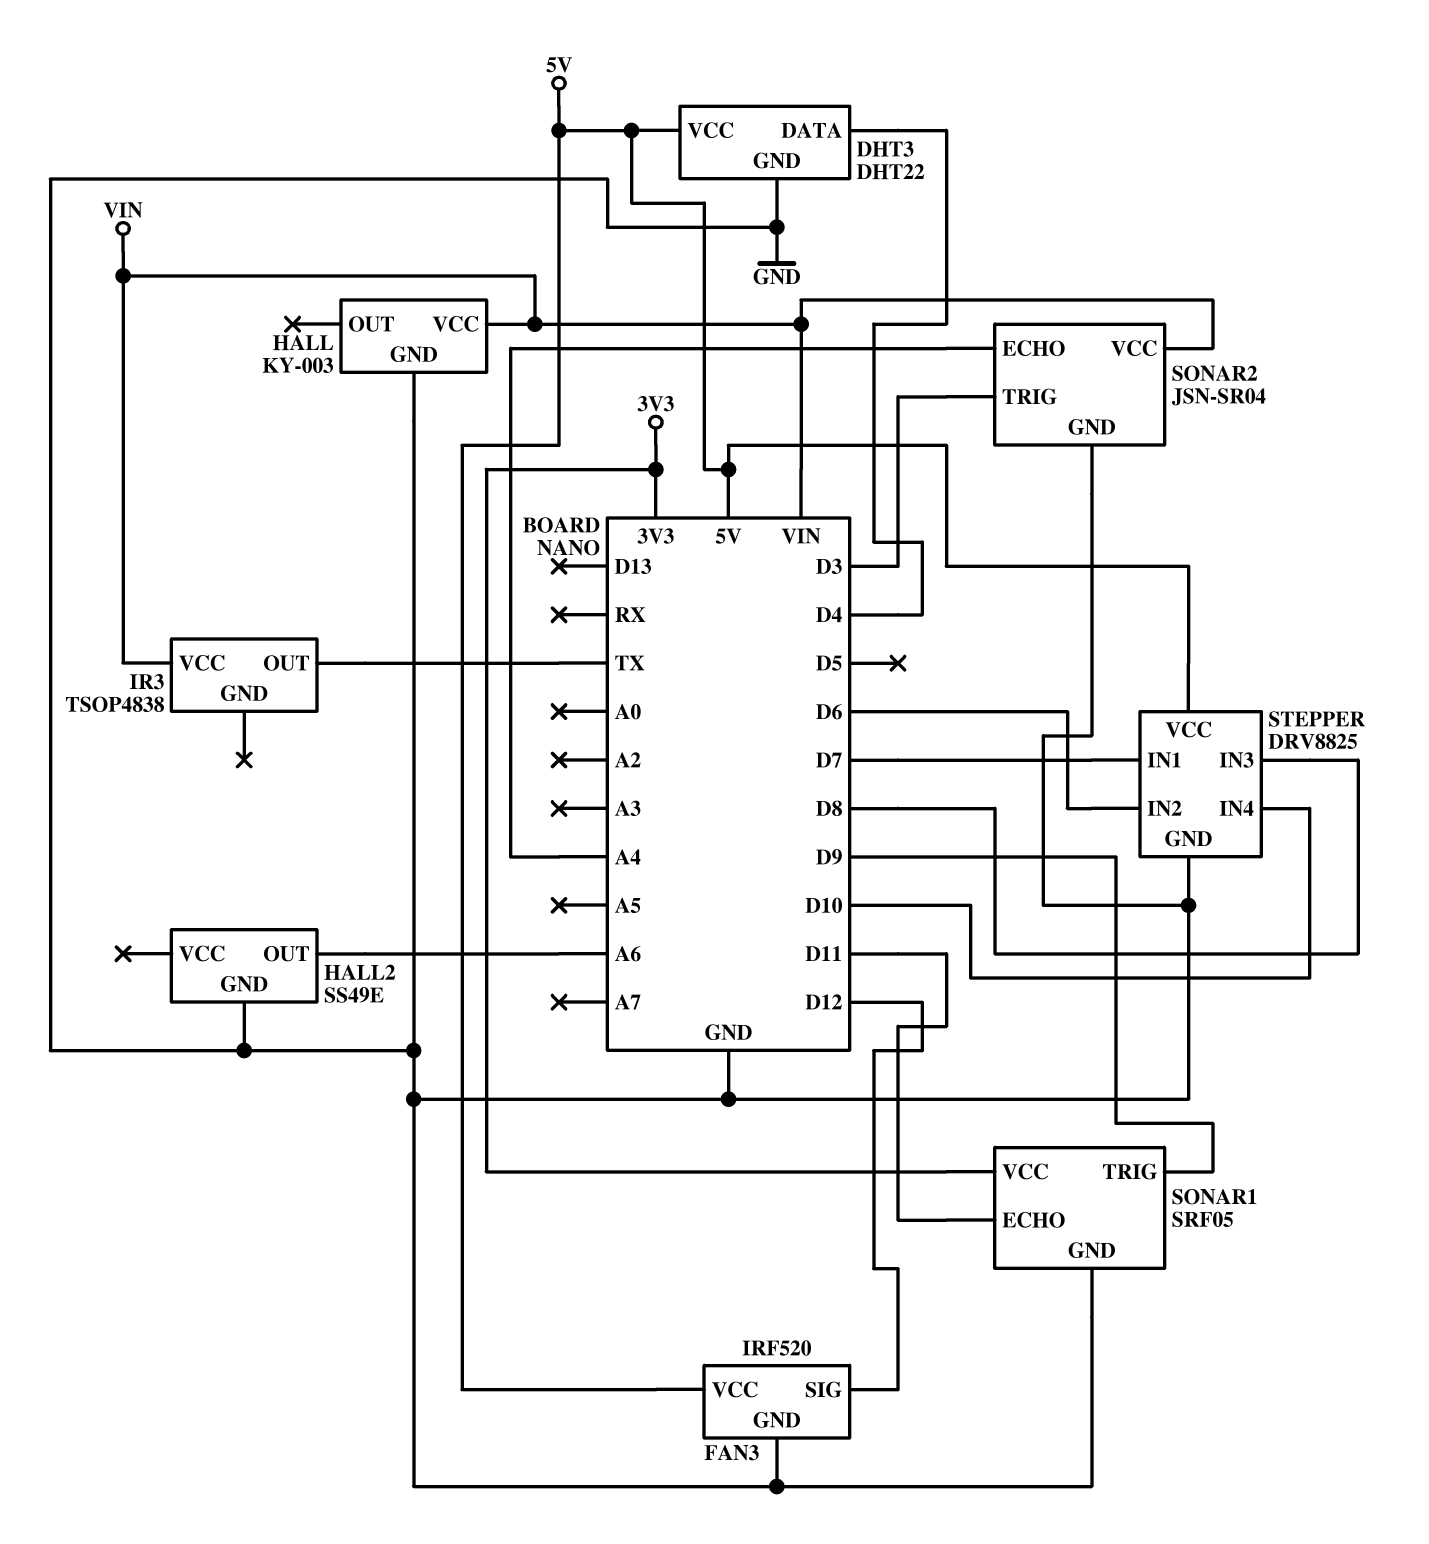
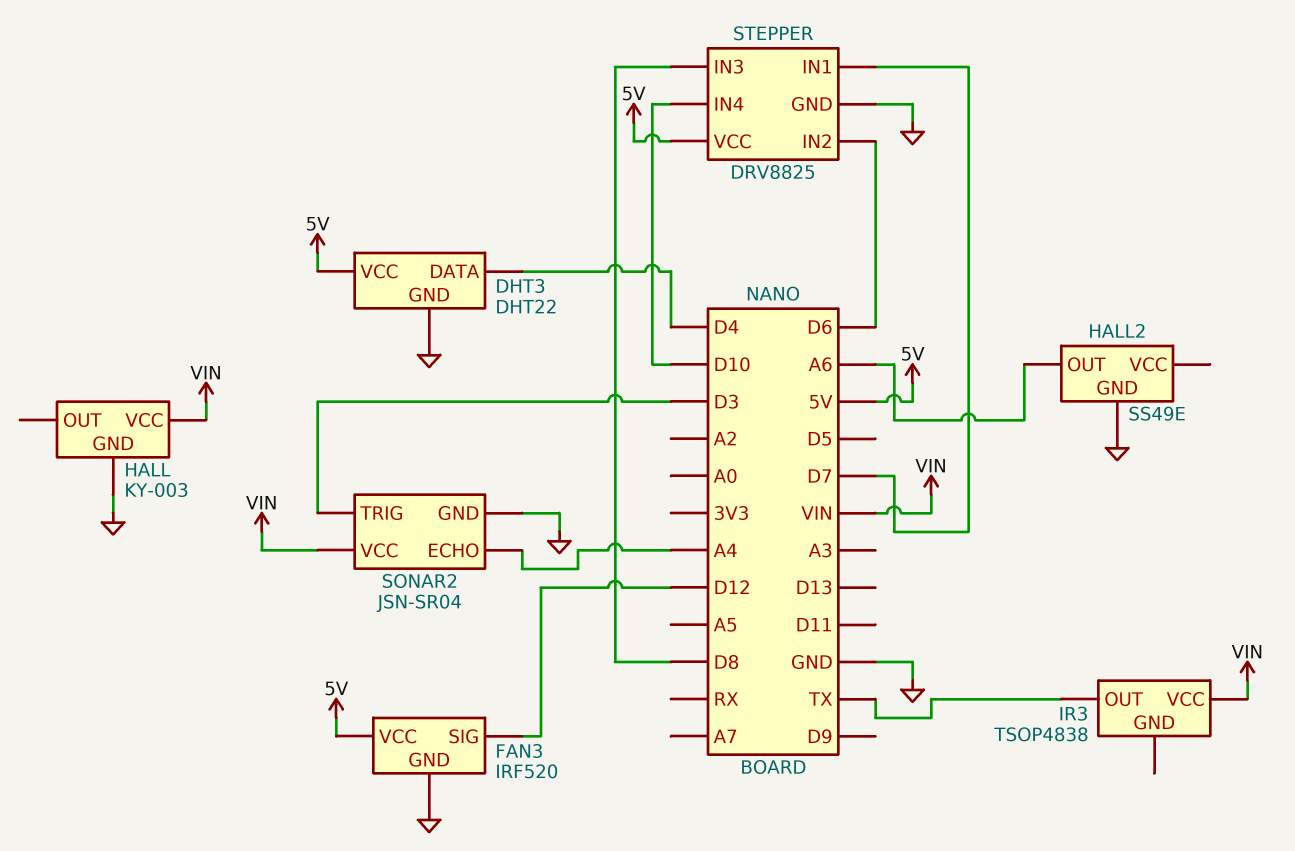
SONAR1: SRF05 -> none
SONAR1 pin ECHO: D11 -> none
SONAR1 pin GND: GND -> none
SONAR1 pin TRIG: D9 -> none
SONAR1 pin VCC: 3V3 -> none

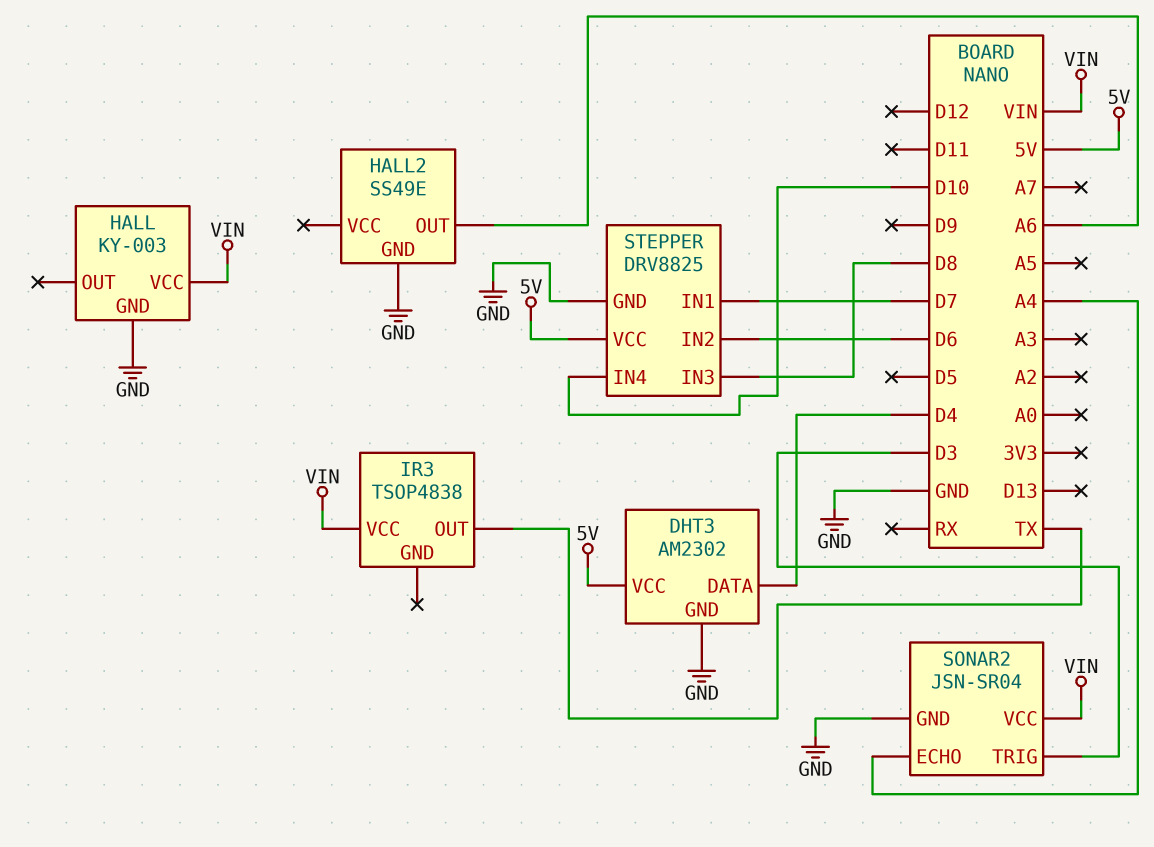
DHT3: DHT22 -> AM2302
FAN3: IRF520 -> none
FAN3 pin GND: GND -> none
FAN3 pin SIG: D12 -> none
FAN3 pin VCC: 5V -> none

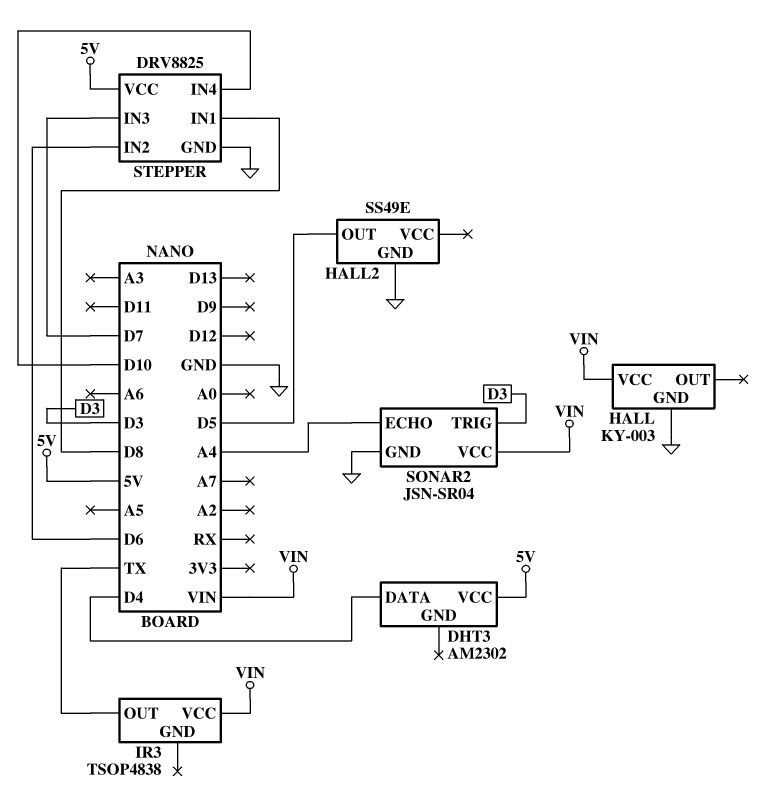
DHT3 pin GND: GND -> none
HALL2 pin OUT: A6 -> D5
STEPPER pin IN1: D7 -> D8
STEPPER pin IN3: D8 -> D7

